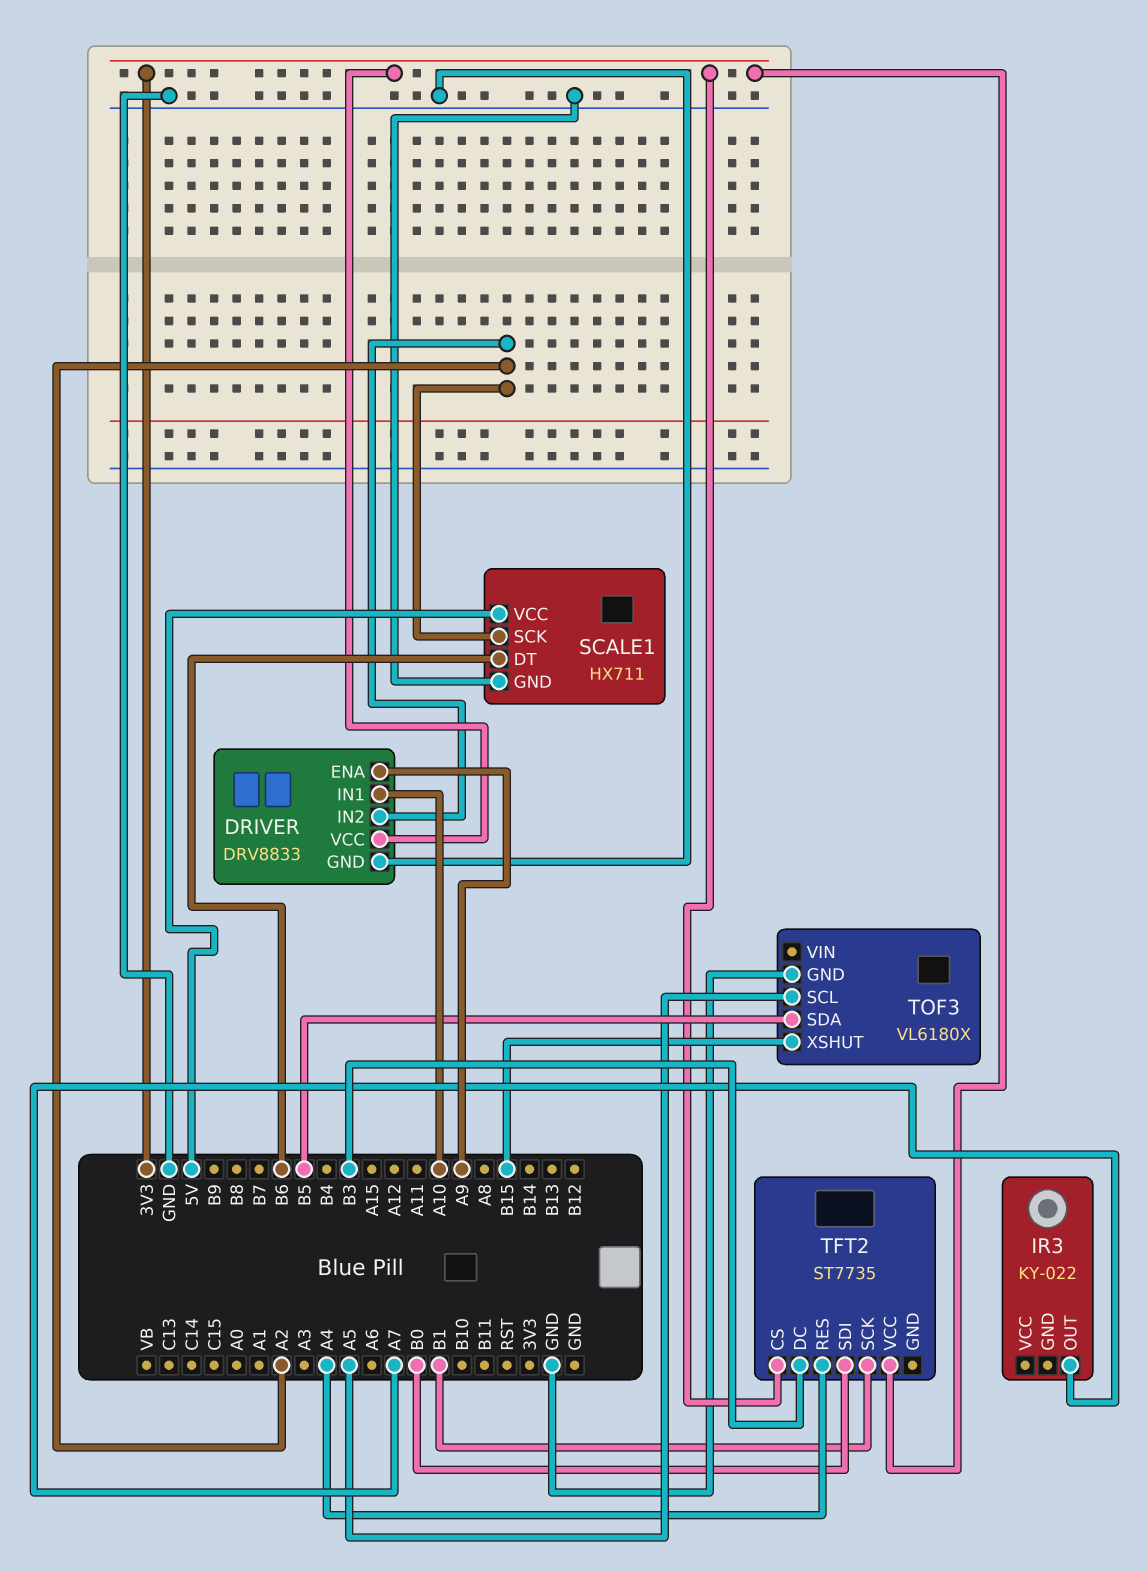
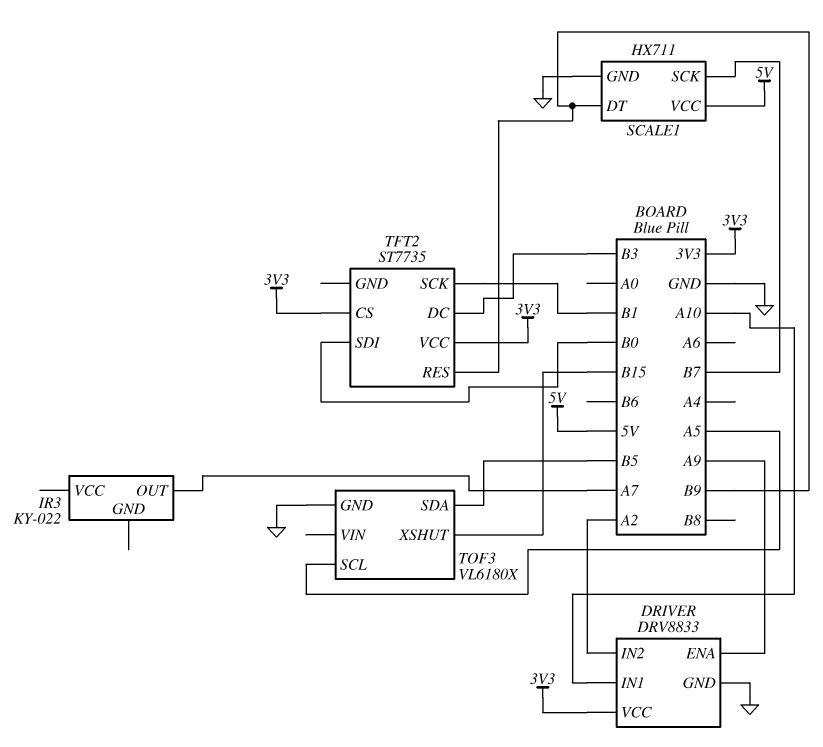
SCALE1 pin DT: B6 -> B9
SCALE1 pin SCK: A2 -> B7
TFT2 pin RES: A4 -> B9

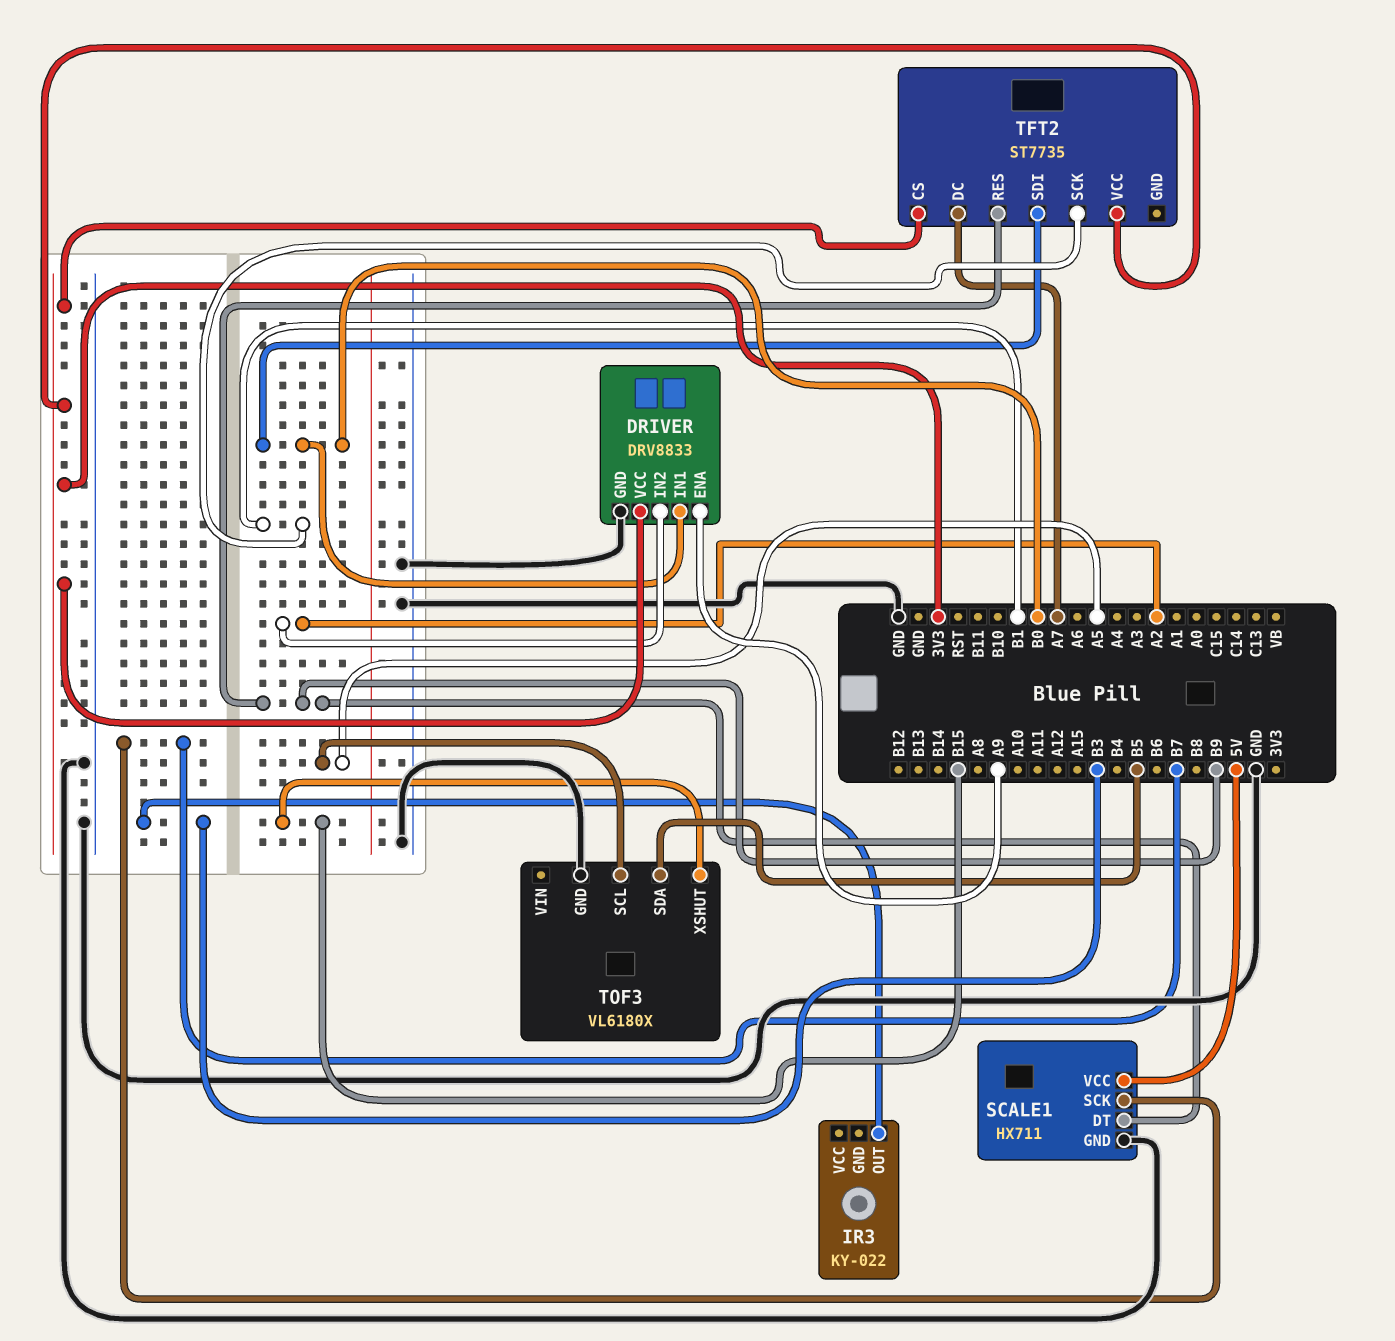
DRIVER pin IN1: A10 -> B0
IR3 pin OUT: A7 -> B3
TFT2 pin DC: B3 -> A7

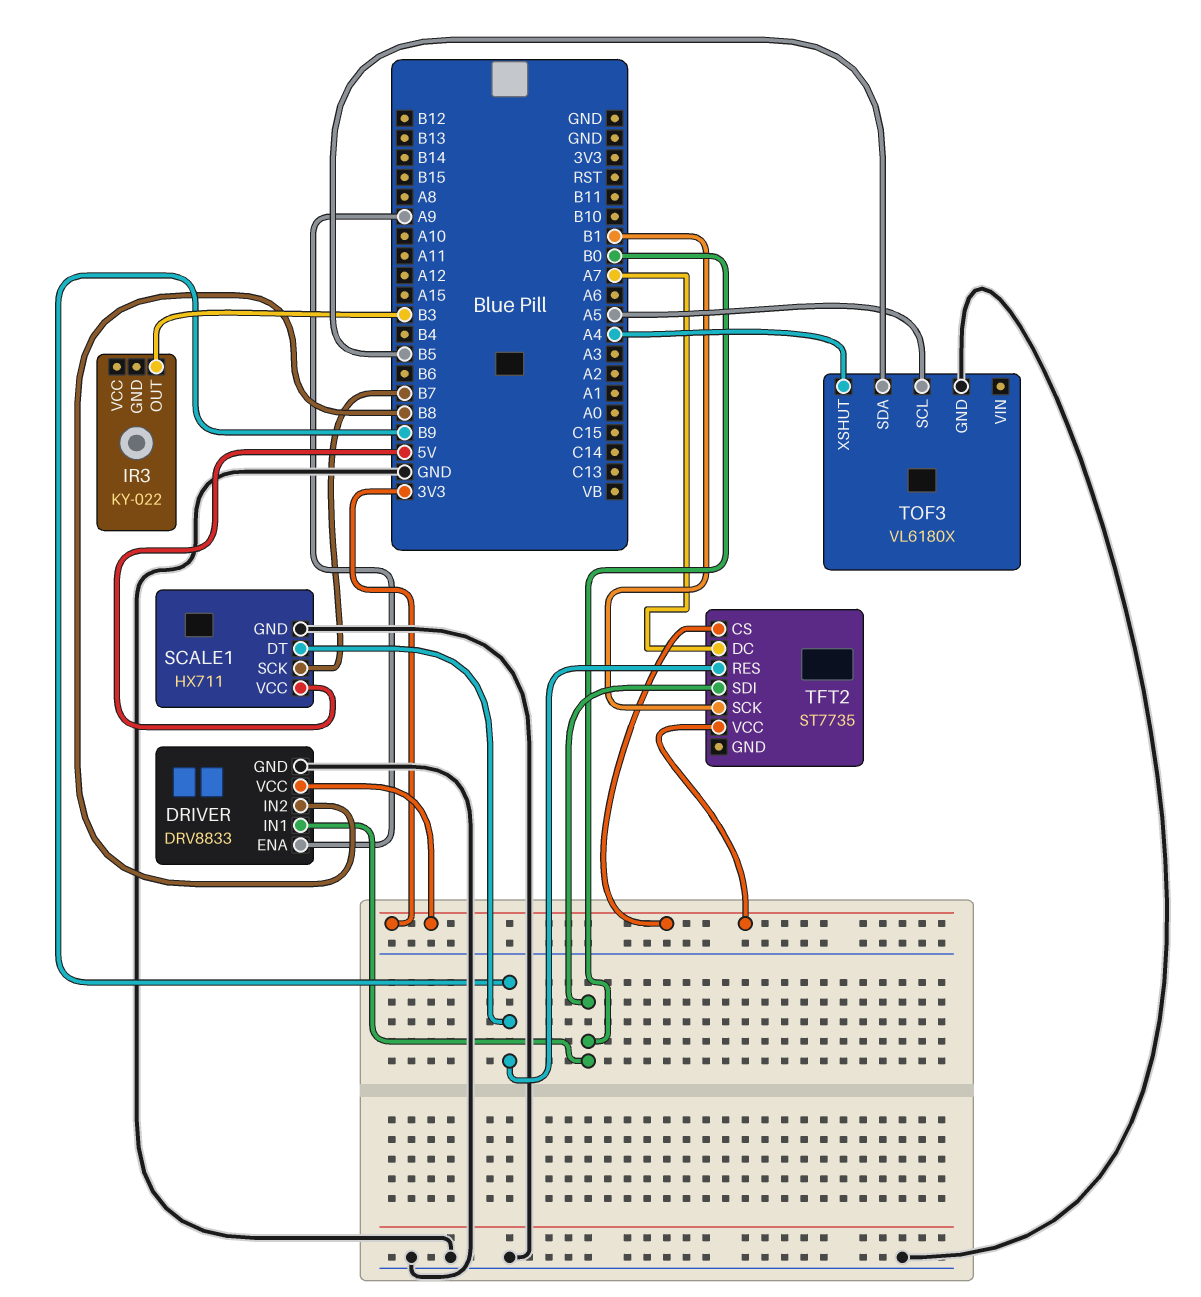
DRIVER pin IN2: A2 -> B8
TOF3 pin XSHUT: B15 -> A4

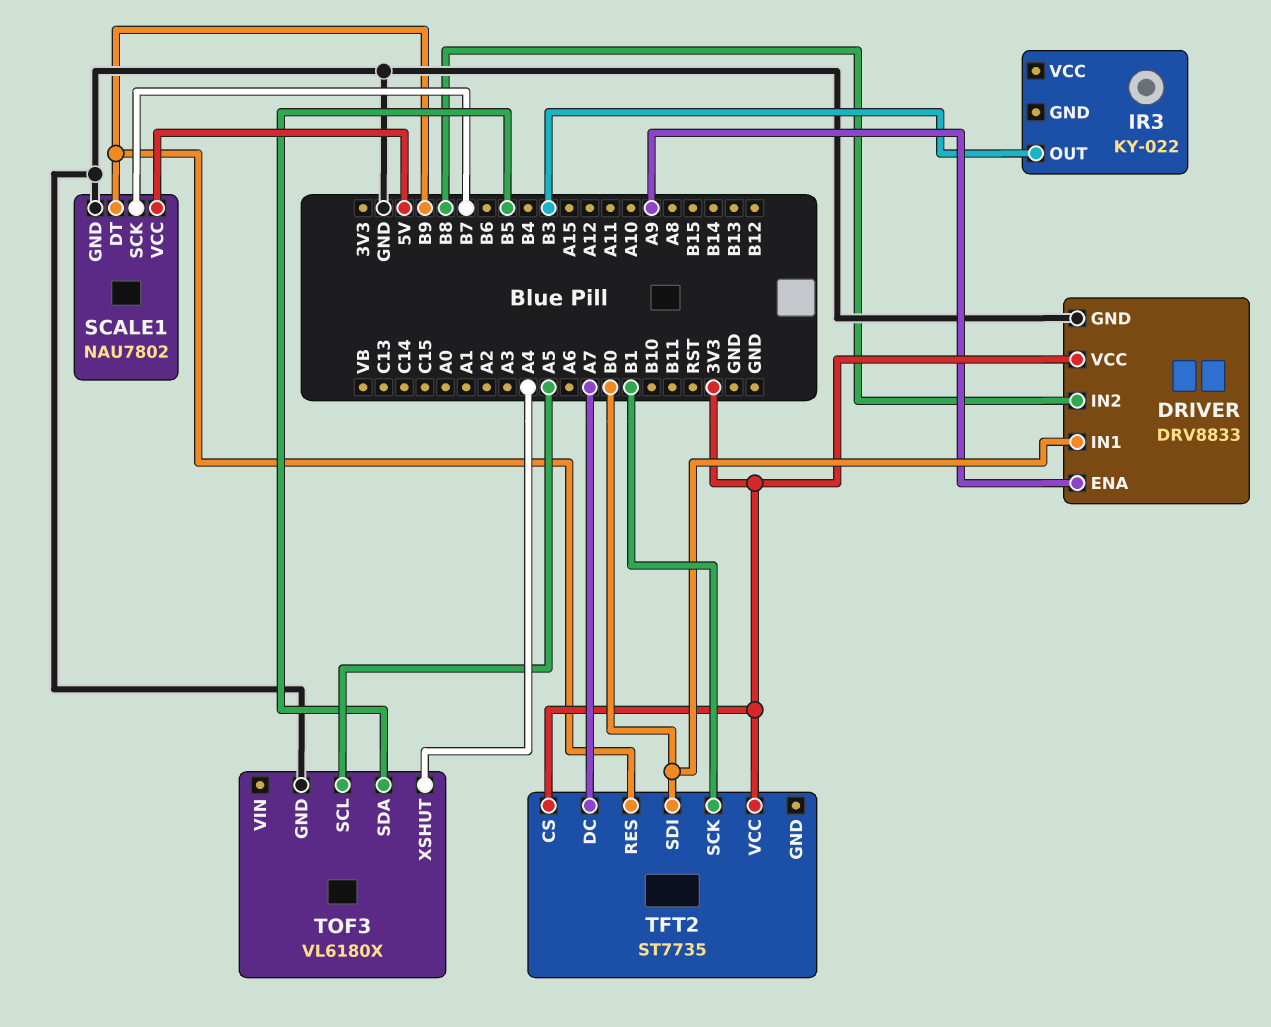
SCALE1: HX711 -> NAU7802

